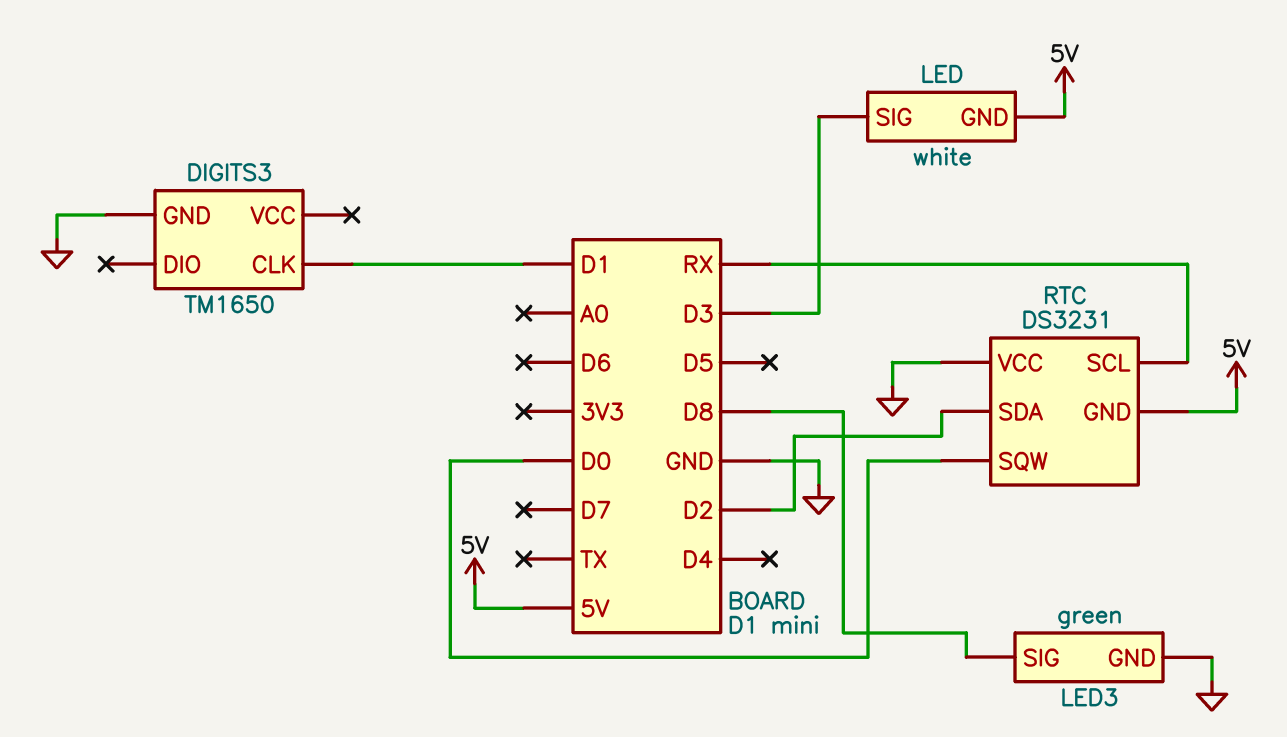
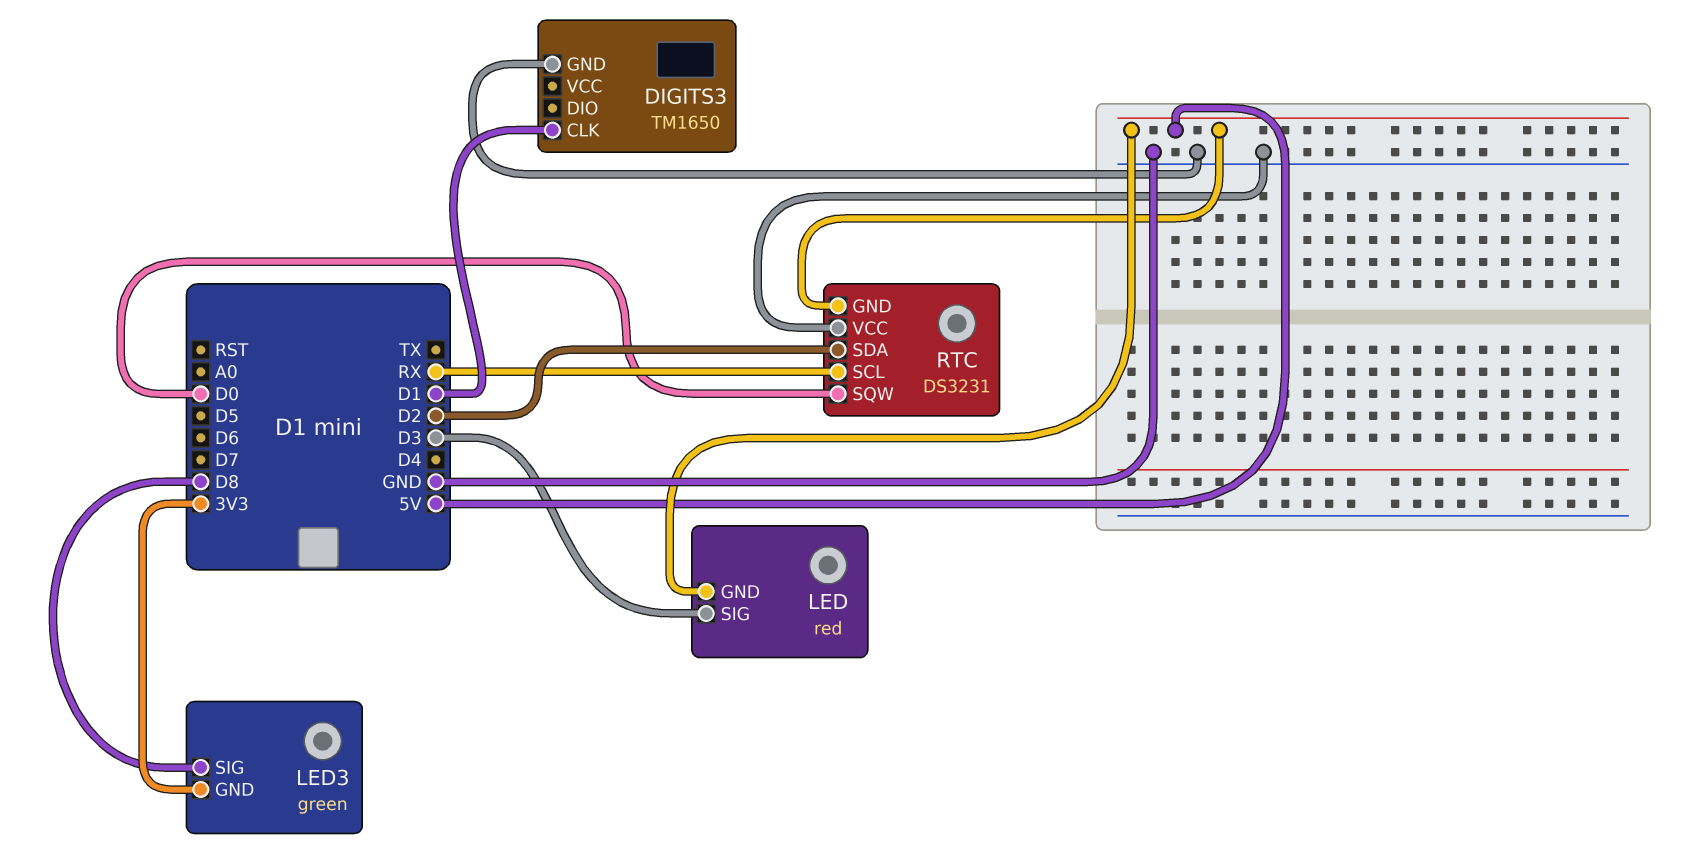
LED: white -> red
LED3 pin GND: GND -> 3V3

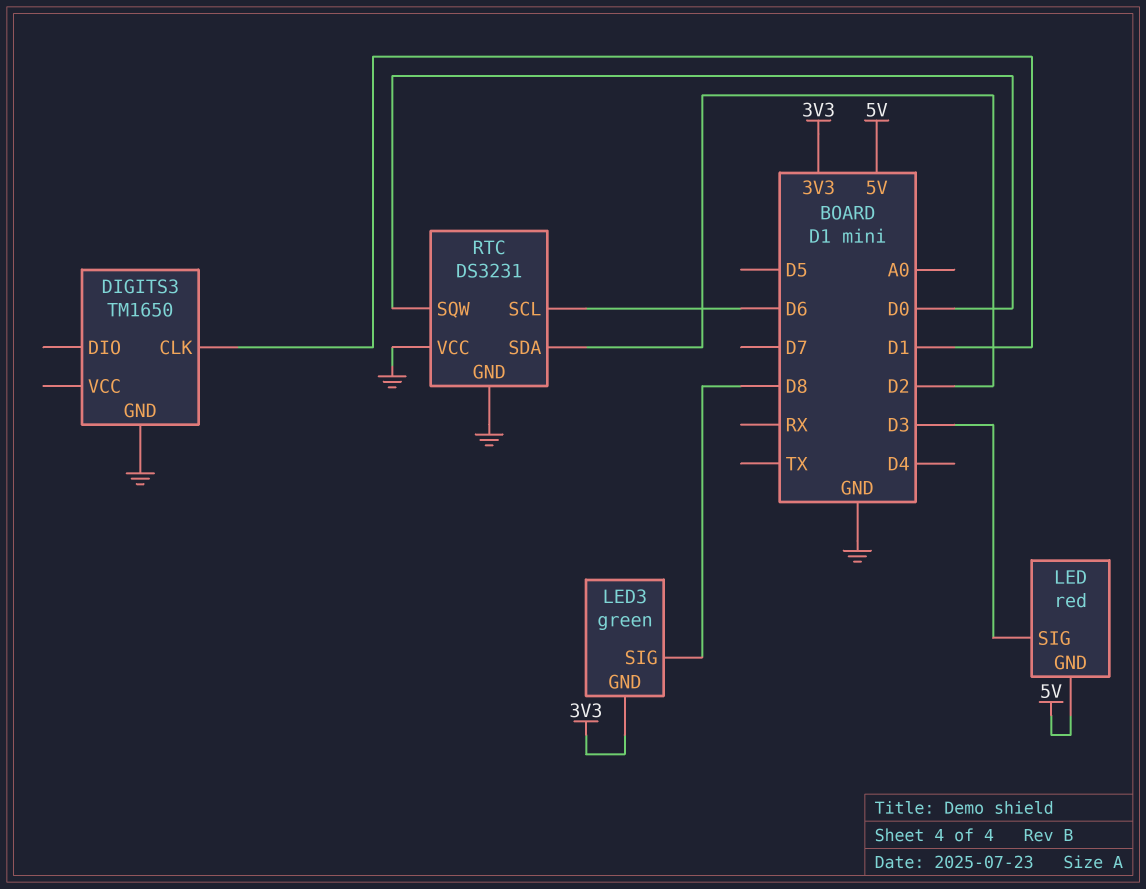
RTC pin GND: 5V -> GND
RTC pin SCL: RX -> D6

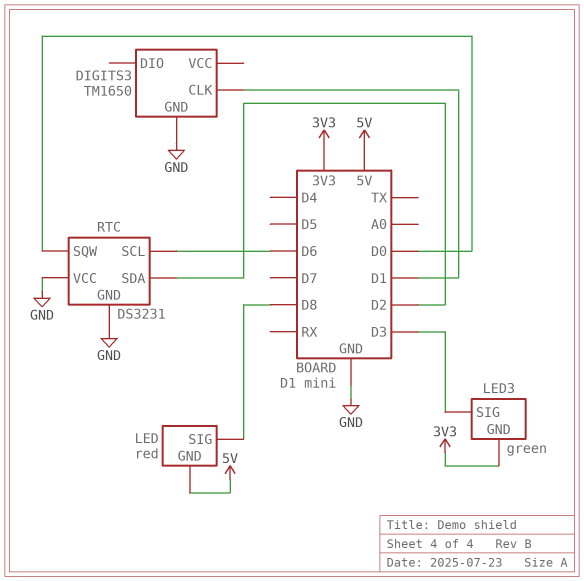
LED pin SIG: D3 -> D8
LED3 pin SIG: D8 -> D3

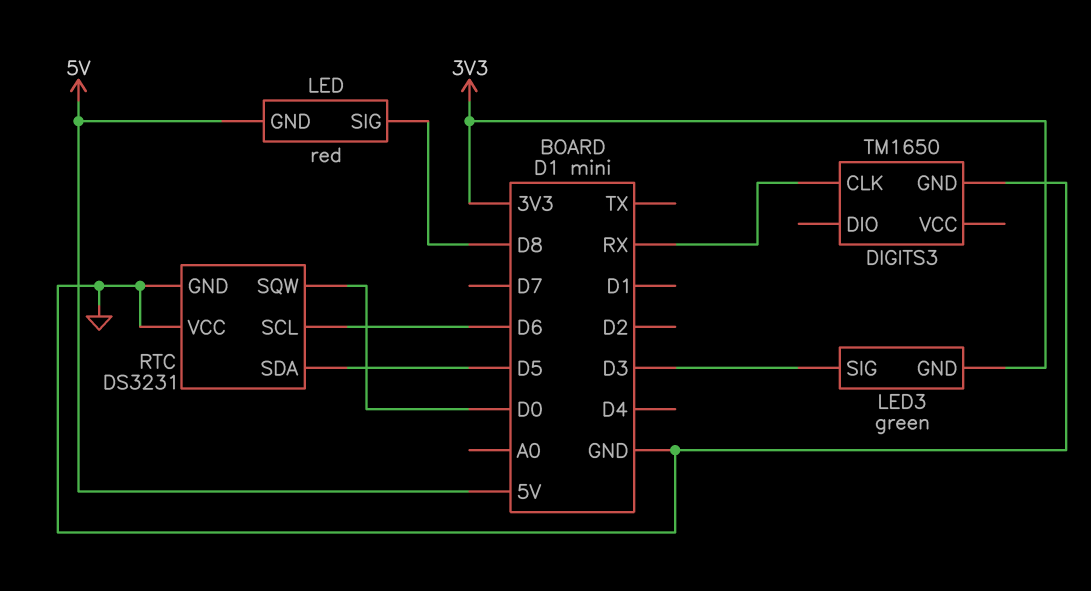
DIGITS3 pin CLK: D1 -> RX
RTC pin SDA: D2 -> D5

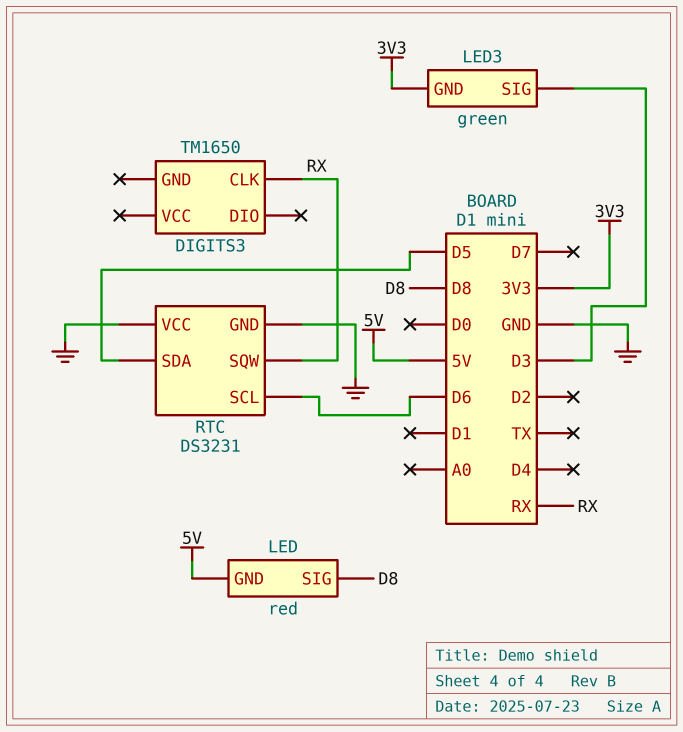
DIGITS3 pin GND: GND -> none
RTC pin SQW: D0 -> RX

